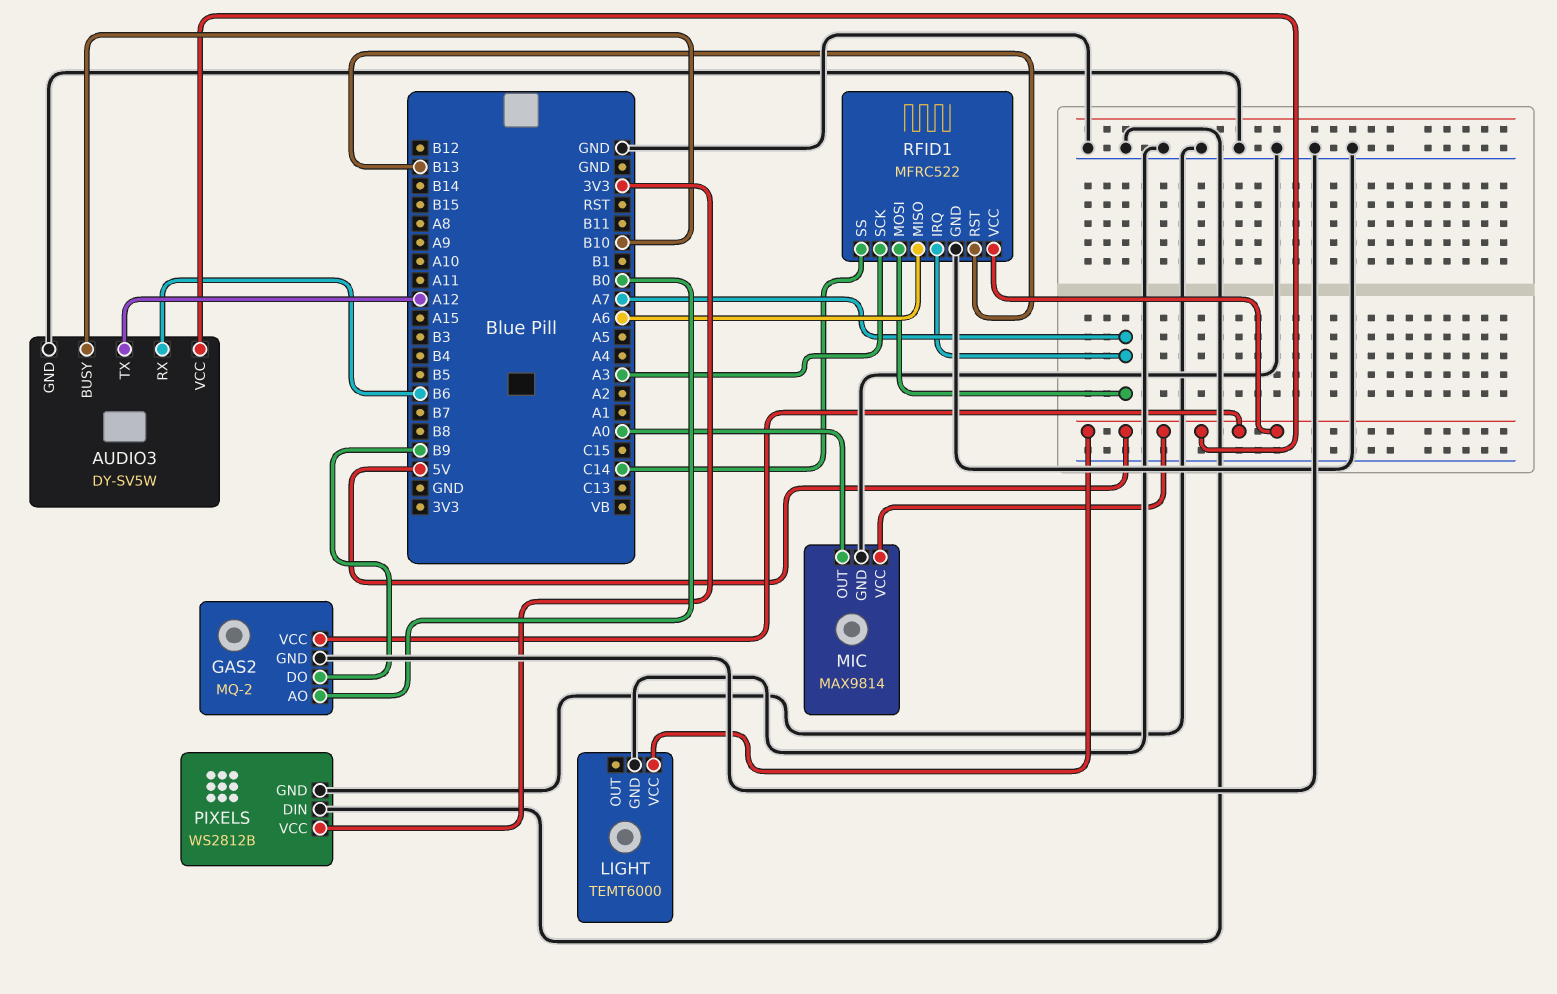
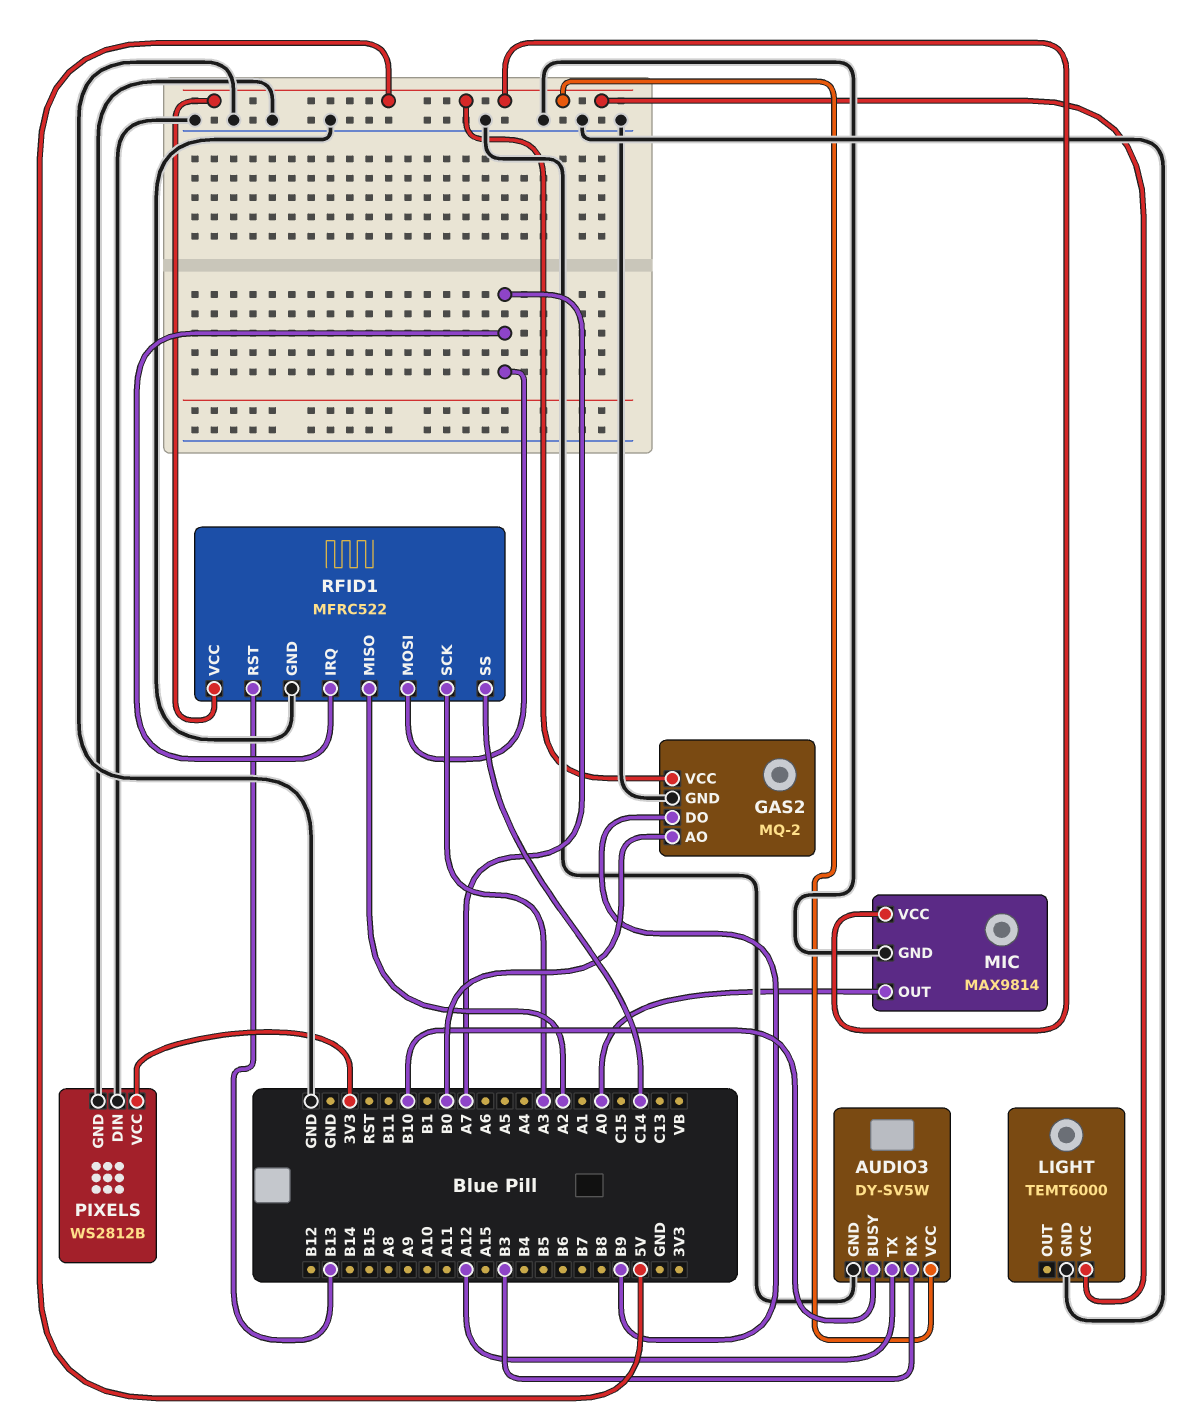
AUDIO3 pin RX: B6 -> B3
RFID1 pin MISO: A6 -> A2

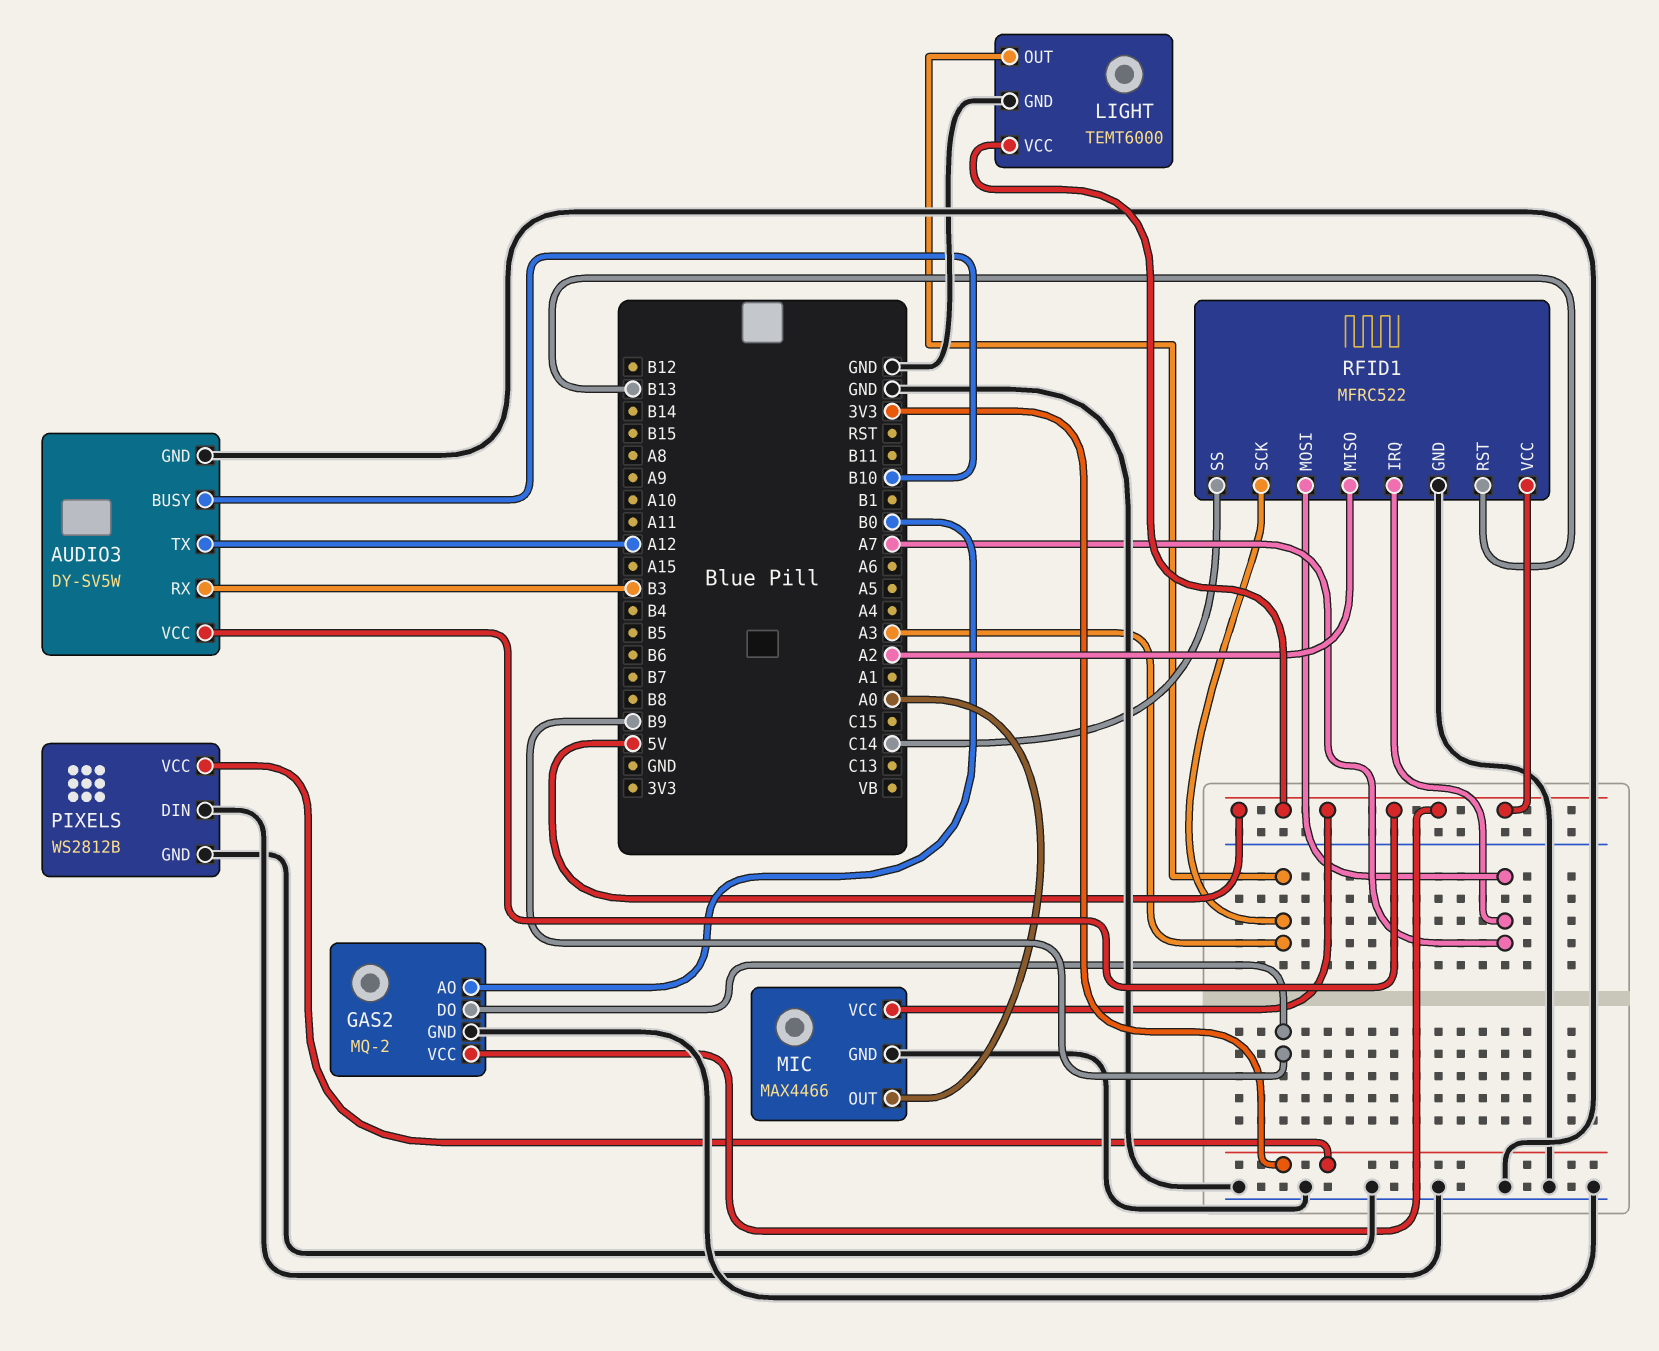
LIGHT pin OUT: none -> A3
MIC: MAX9814 -> MAX4466

